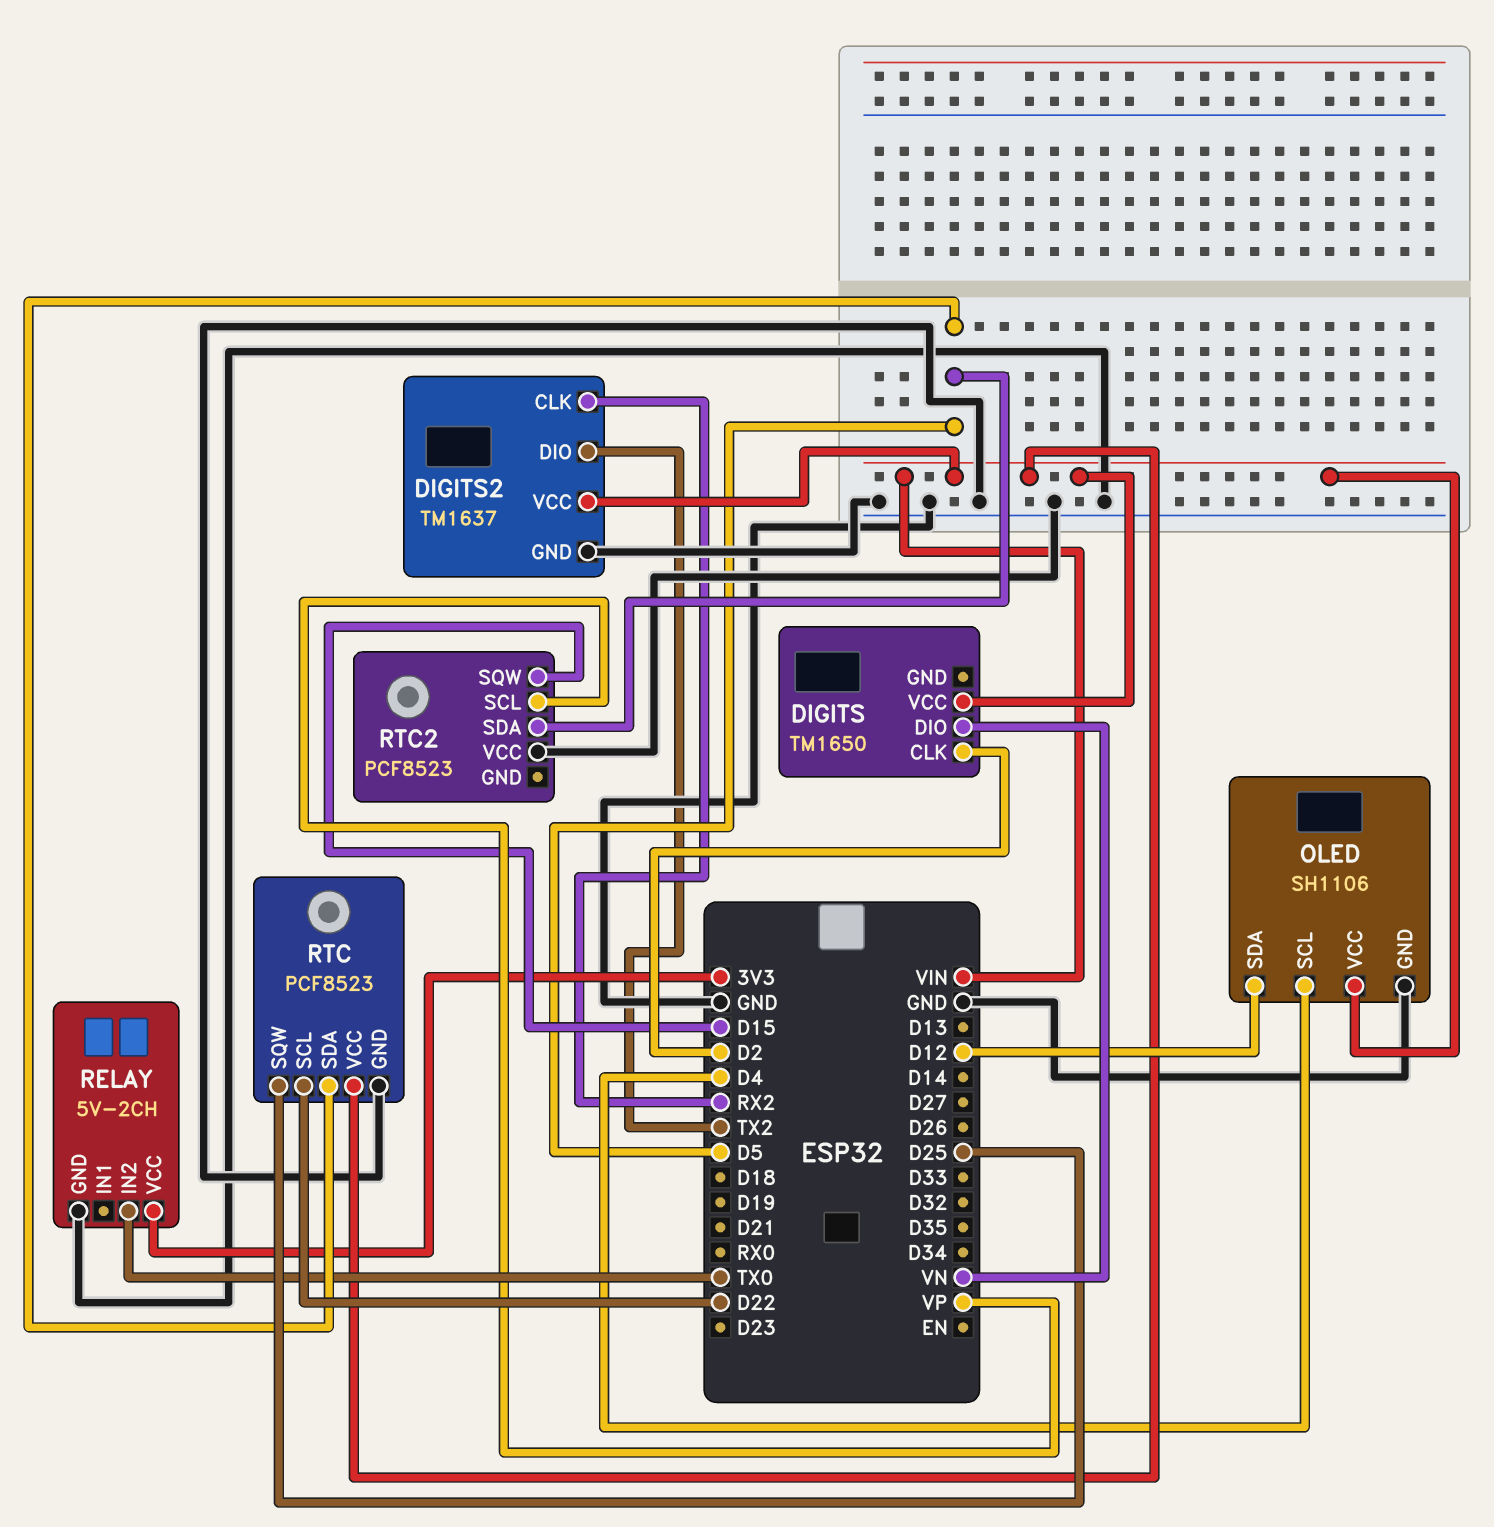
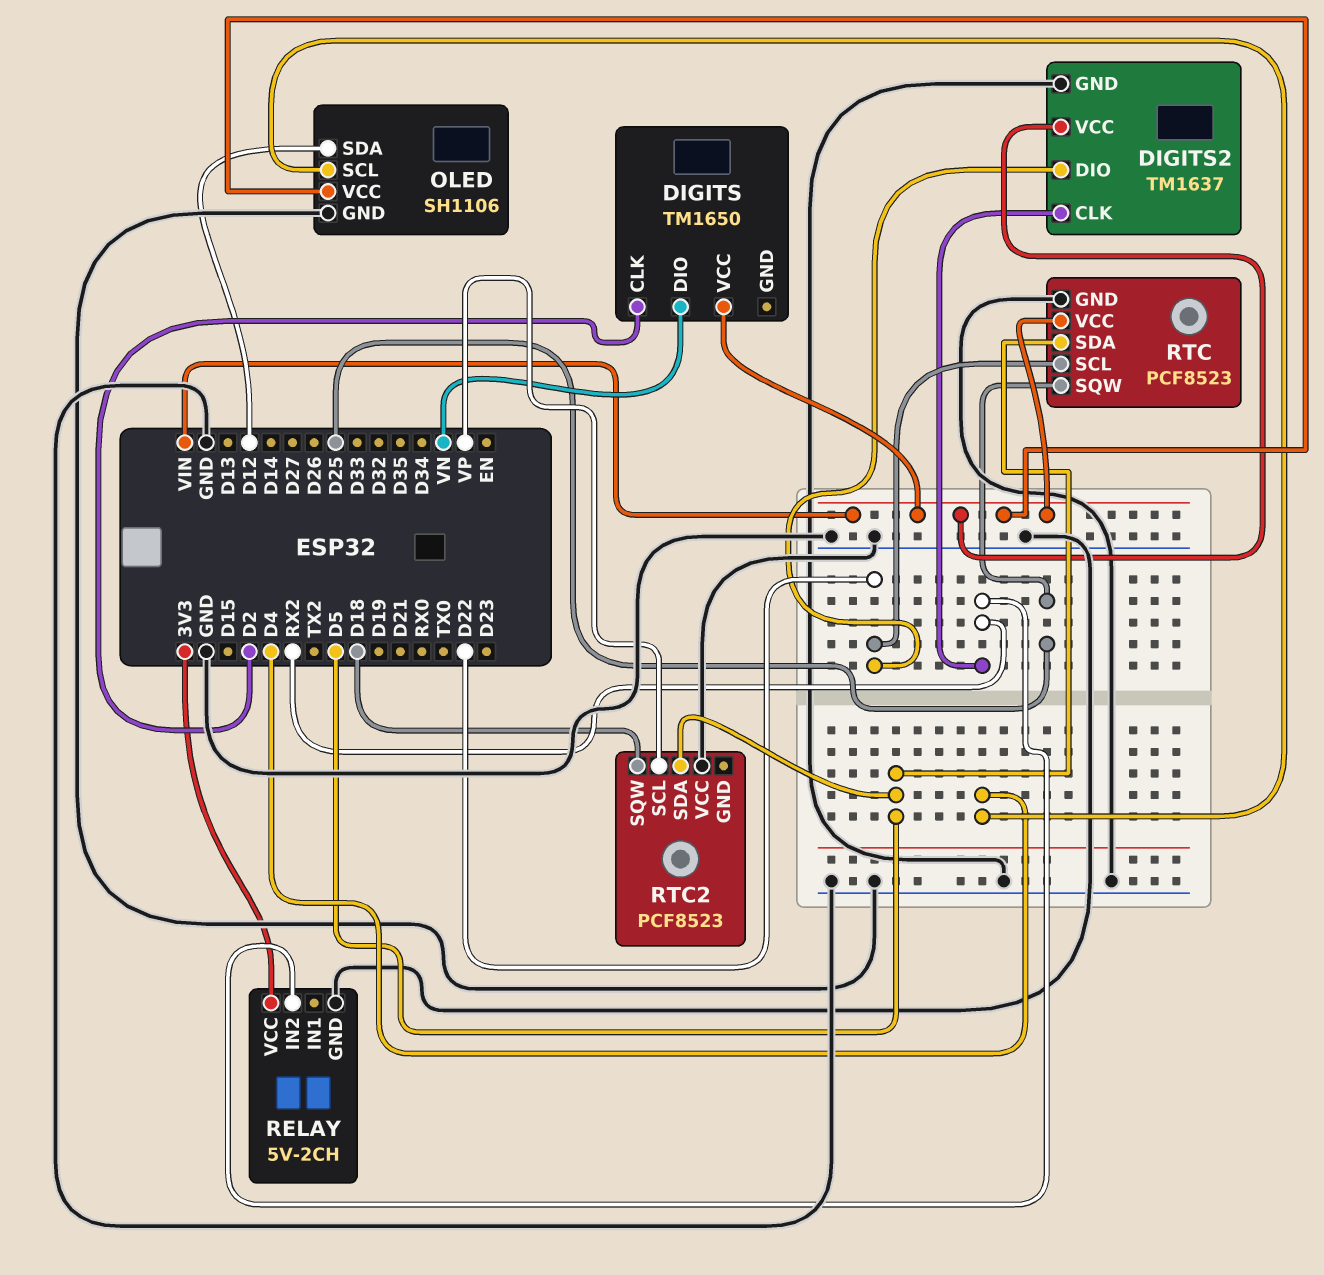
DIGITS2 pin DIO: TX2 -> D22
RELAY pin IN2: TX0 -> RX2
RTC2 pin SQW: D15 -> D18

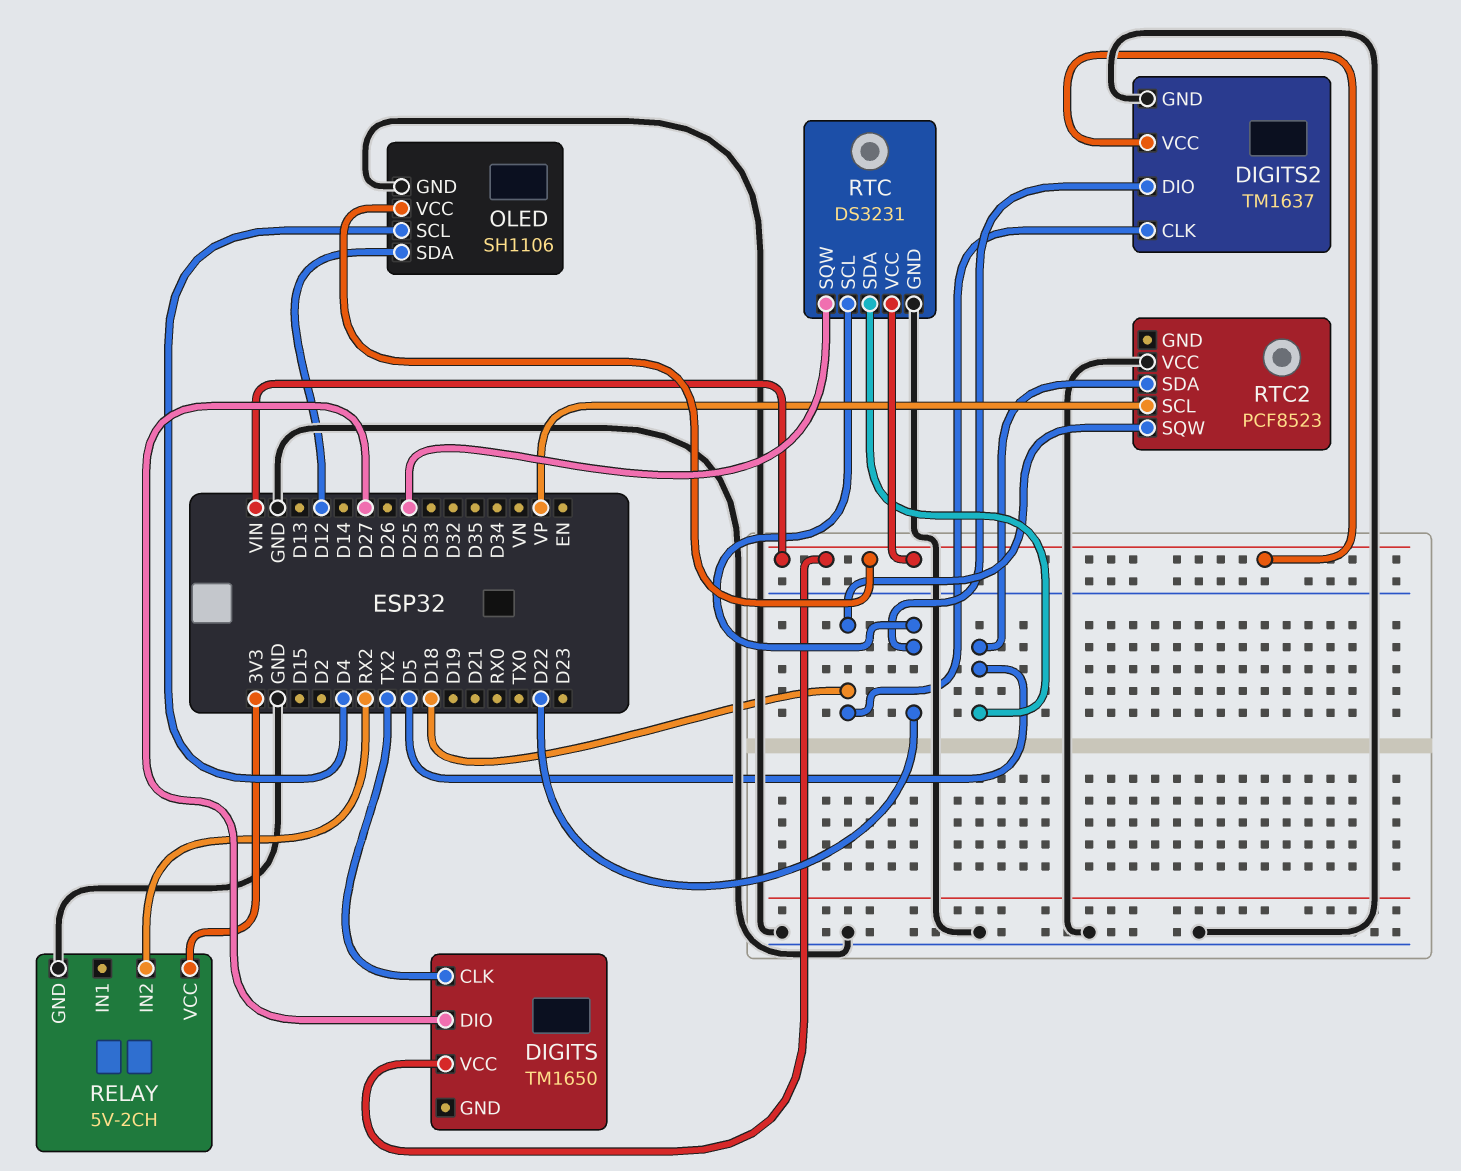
DIGITS pin CLK: D2 -> TX2
DIGITS pin DIO: VN -> D27
DIGITS2 pin CLK: RX2 -> D18
RTC: PCF8523 -> DS3231

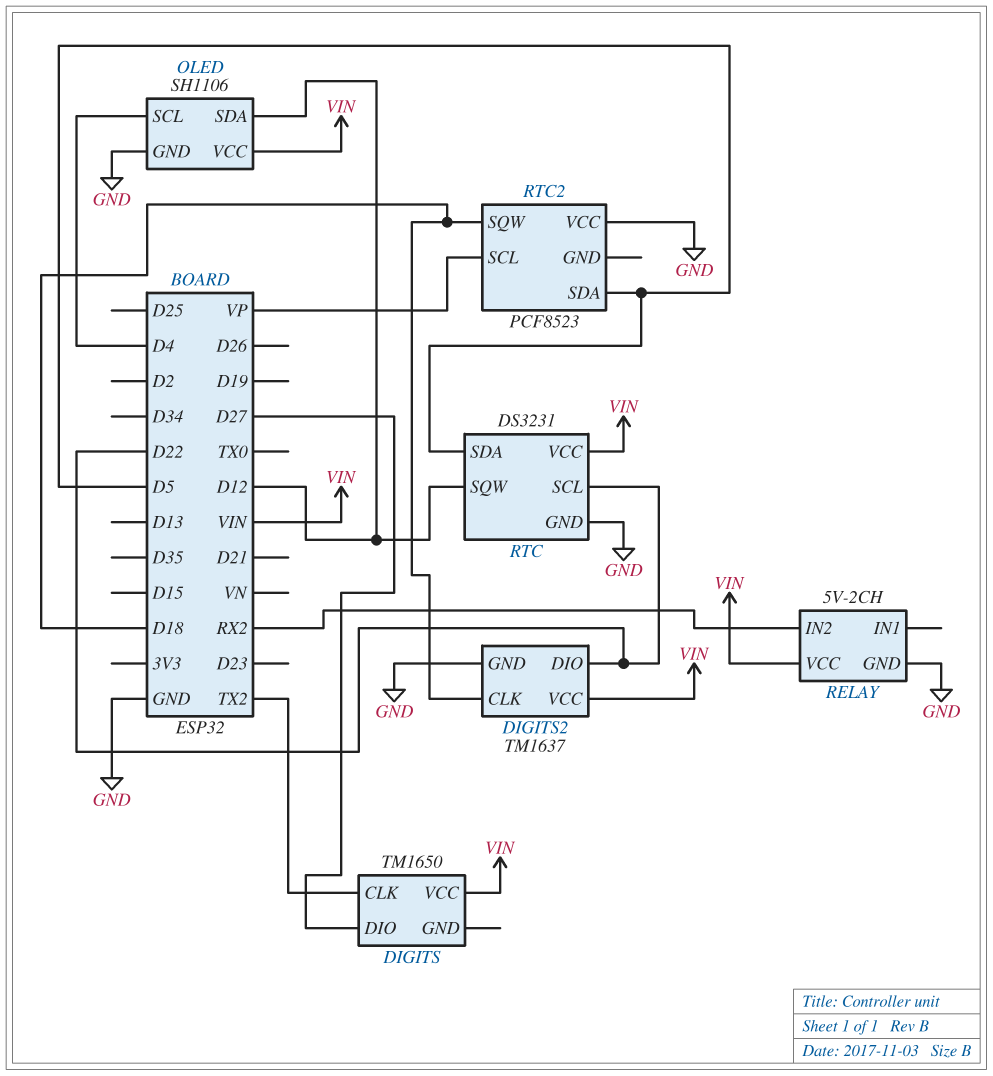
RELAY pin VCC: 3V3 -> VIN
RTC pin SQW: D25 -> D12

